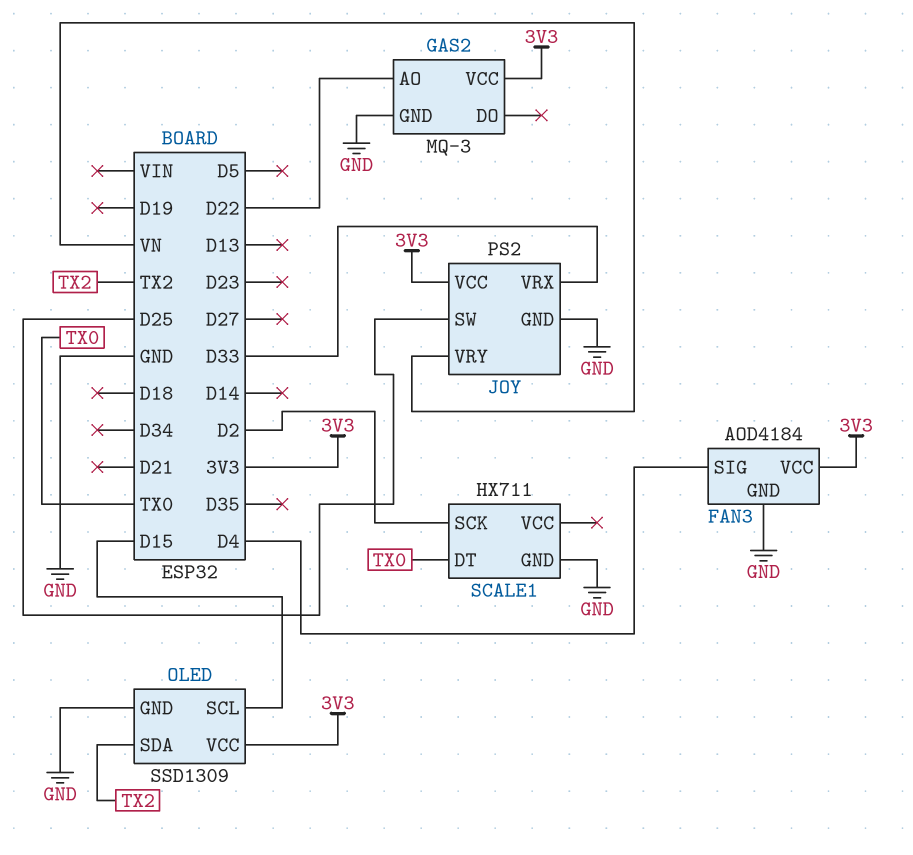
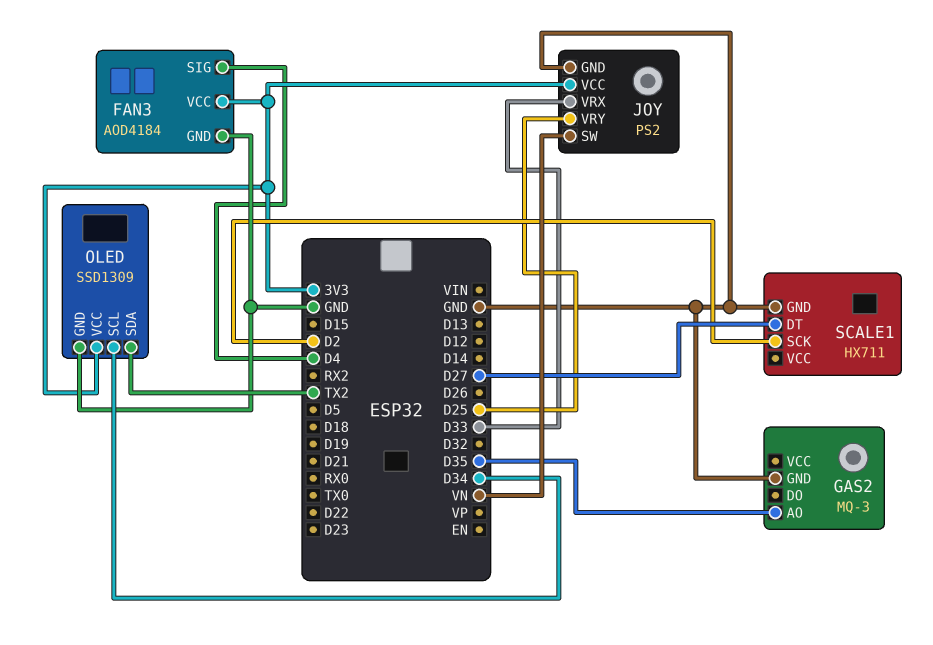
GAS2 pin AO: D22 -> D35
GAS2 pin VCC: 3V3 -> none
JOY pin SW: D25 -> VN
JOY pin VRY: VN -> D25
OLED pin SCL: D15 -> D34
SCALE1 pin DT: TX0 -> D27

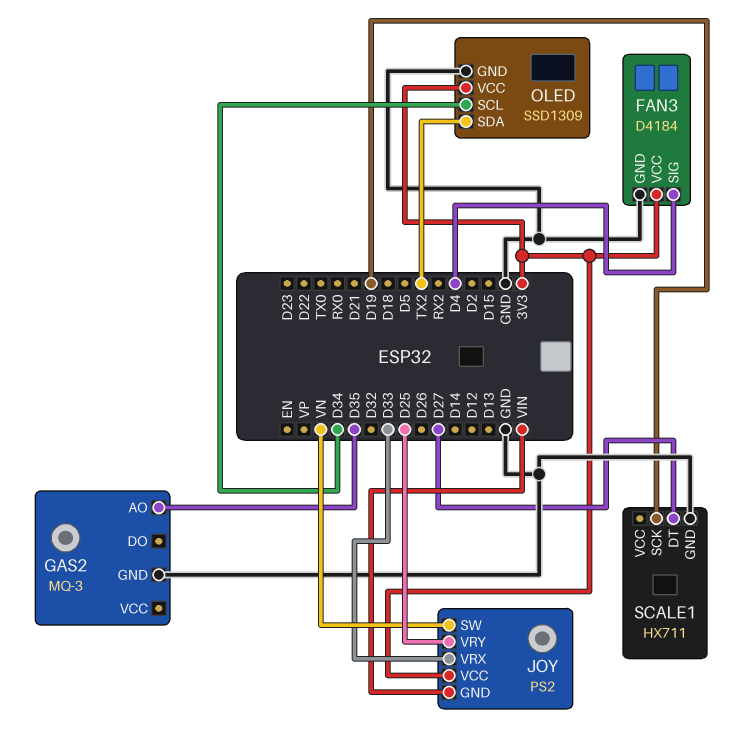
FAN3: AOD4184 -> D4184
JOY pin GND: GND -> VIN
SCALE1 pin SCK: D2 -> D19

